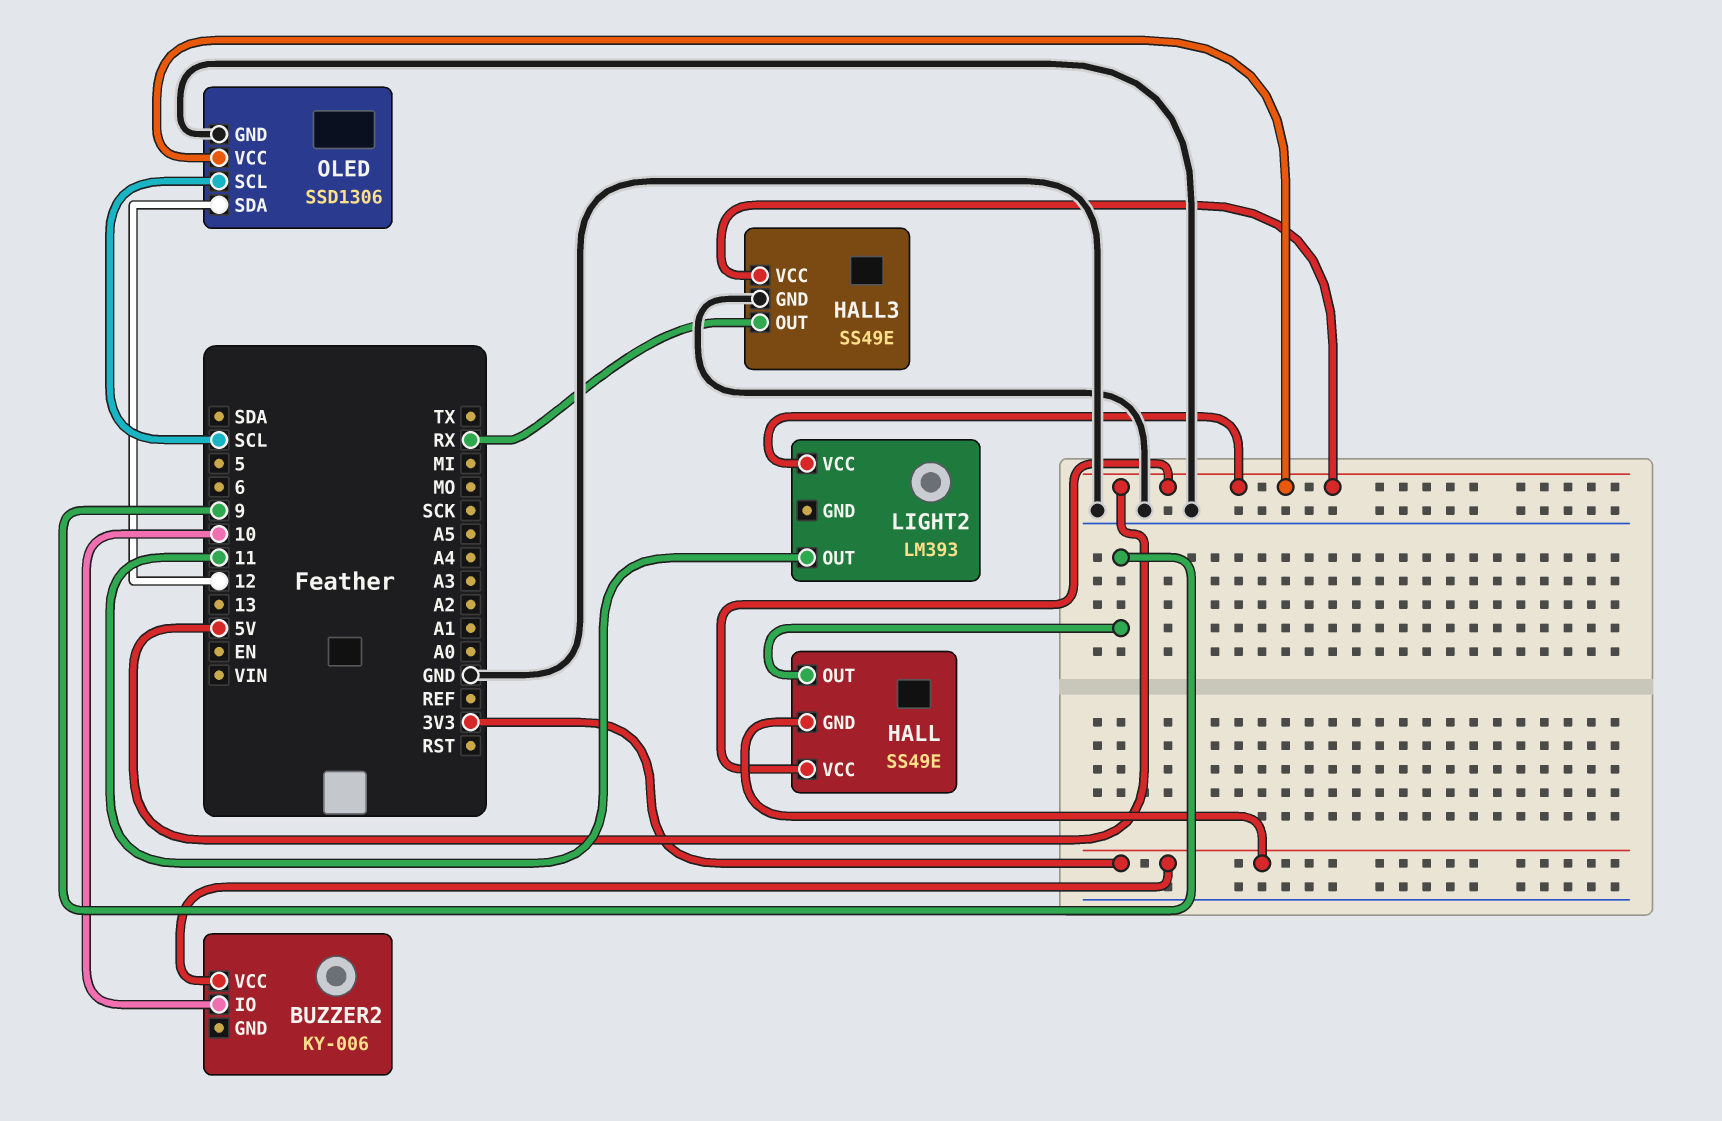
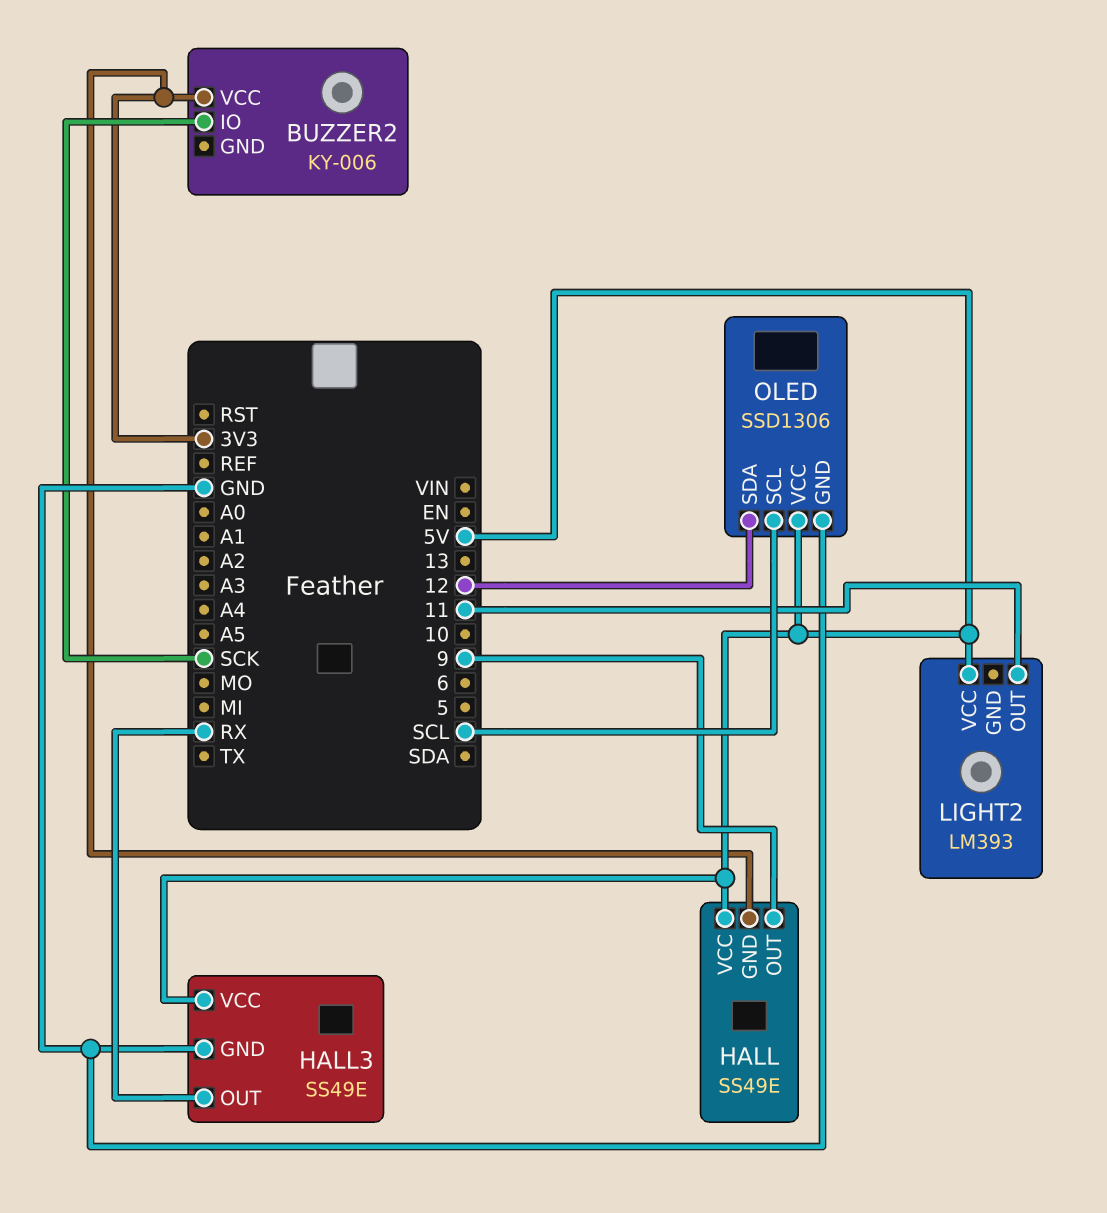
BUZZER2 pin IO: 10 -> SCK

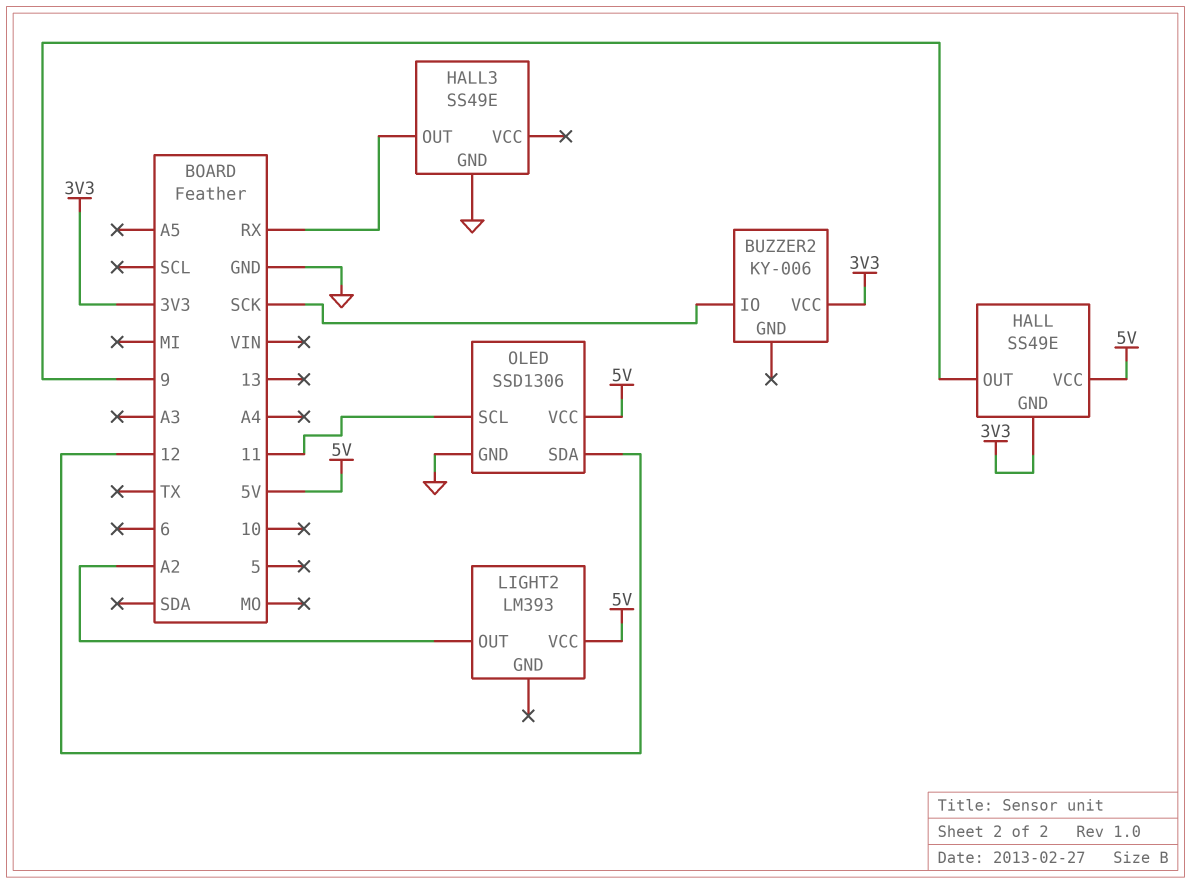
HALL3 pin VCC: 5V -> none
LIGHT2 pin OUT: 11 -> A2
OLED pin SCL: SCL -> 11

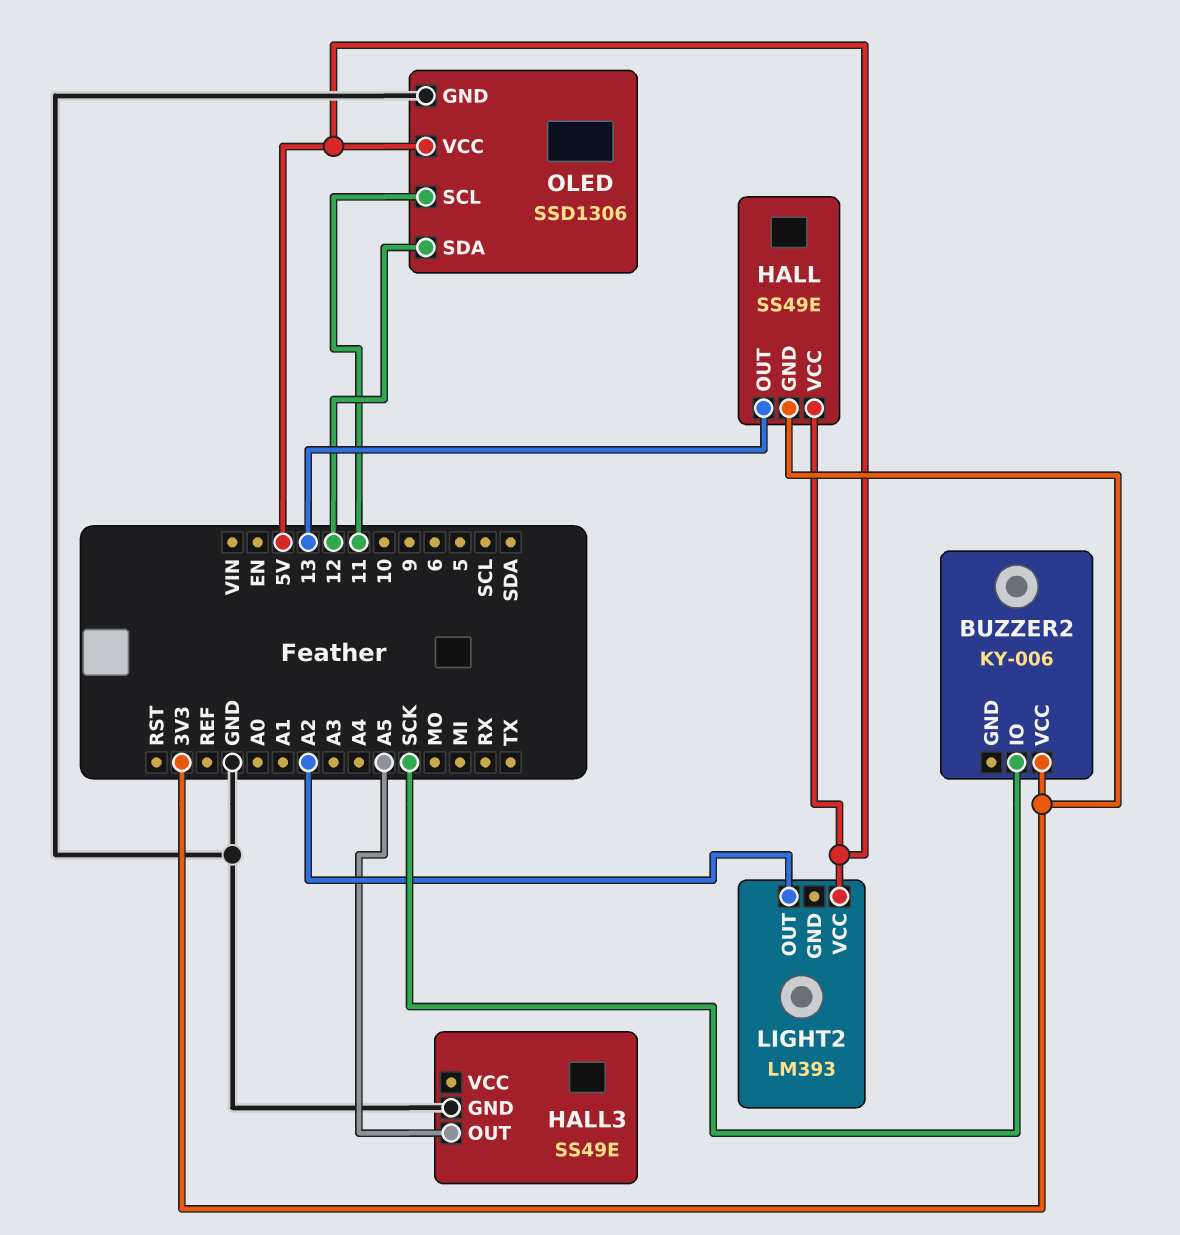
HALL pin OUT: 9 -> 13
HALL3 pin OUT: RX -> A5

